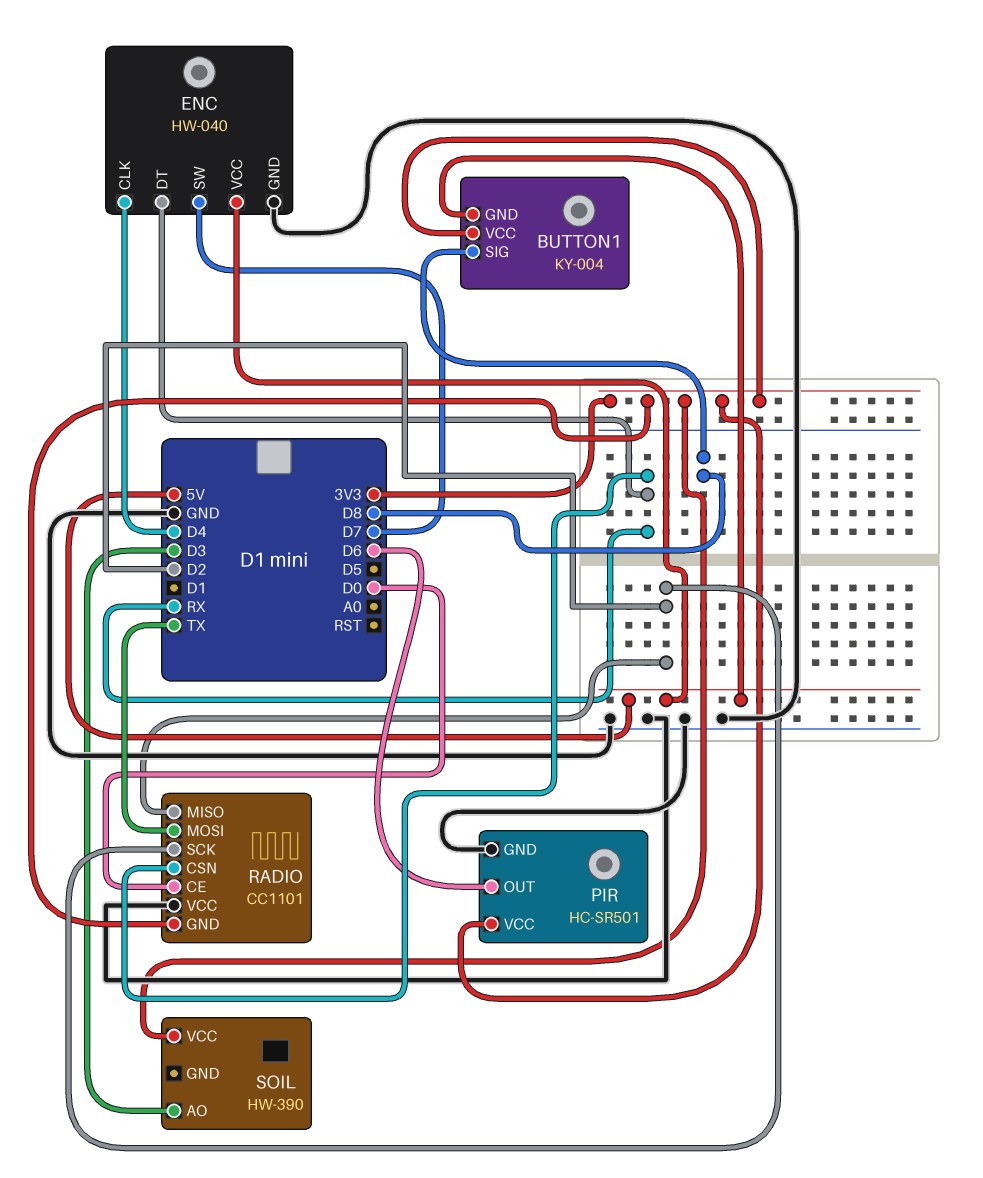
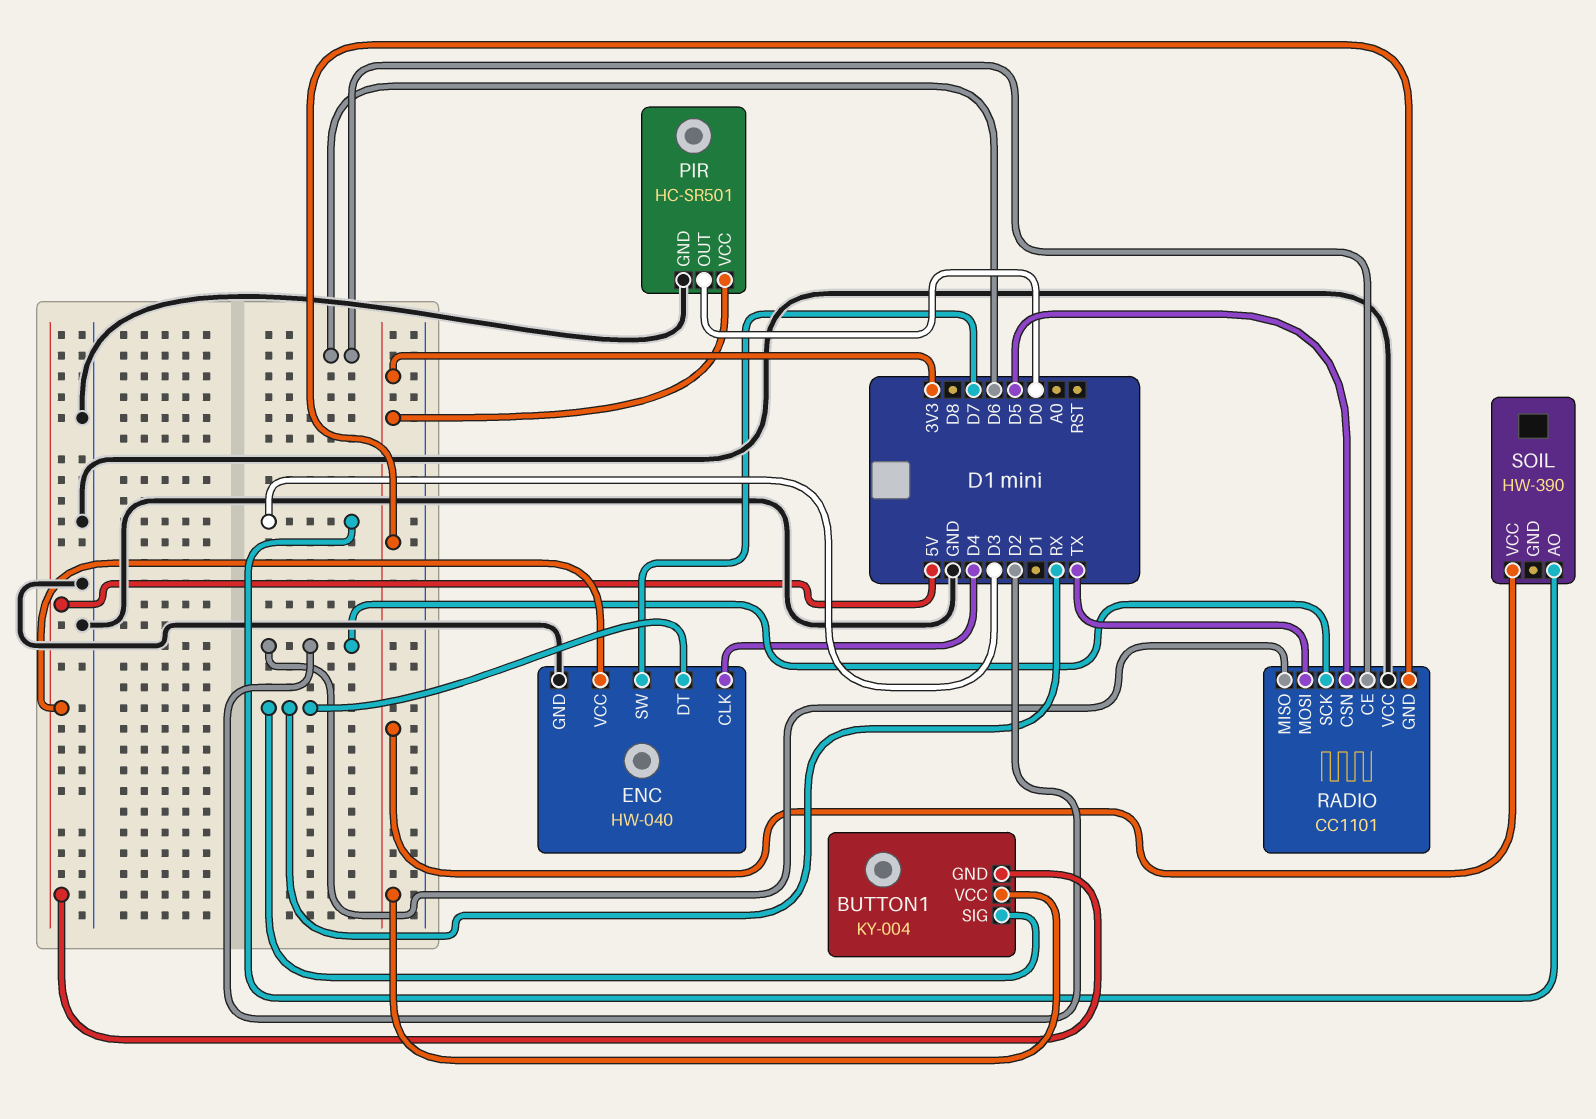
BUTTON1 pin SIG: D8 -> RX
PIR pin OUT: D6 -> D0
RADIO pin CE: D0 -> D6
RADIO pin CSN: RX -> D5

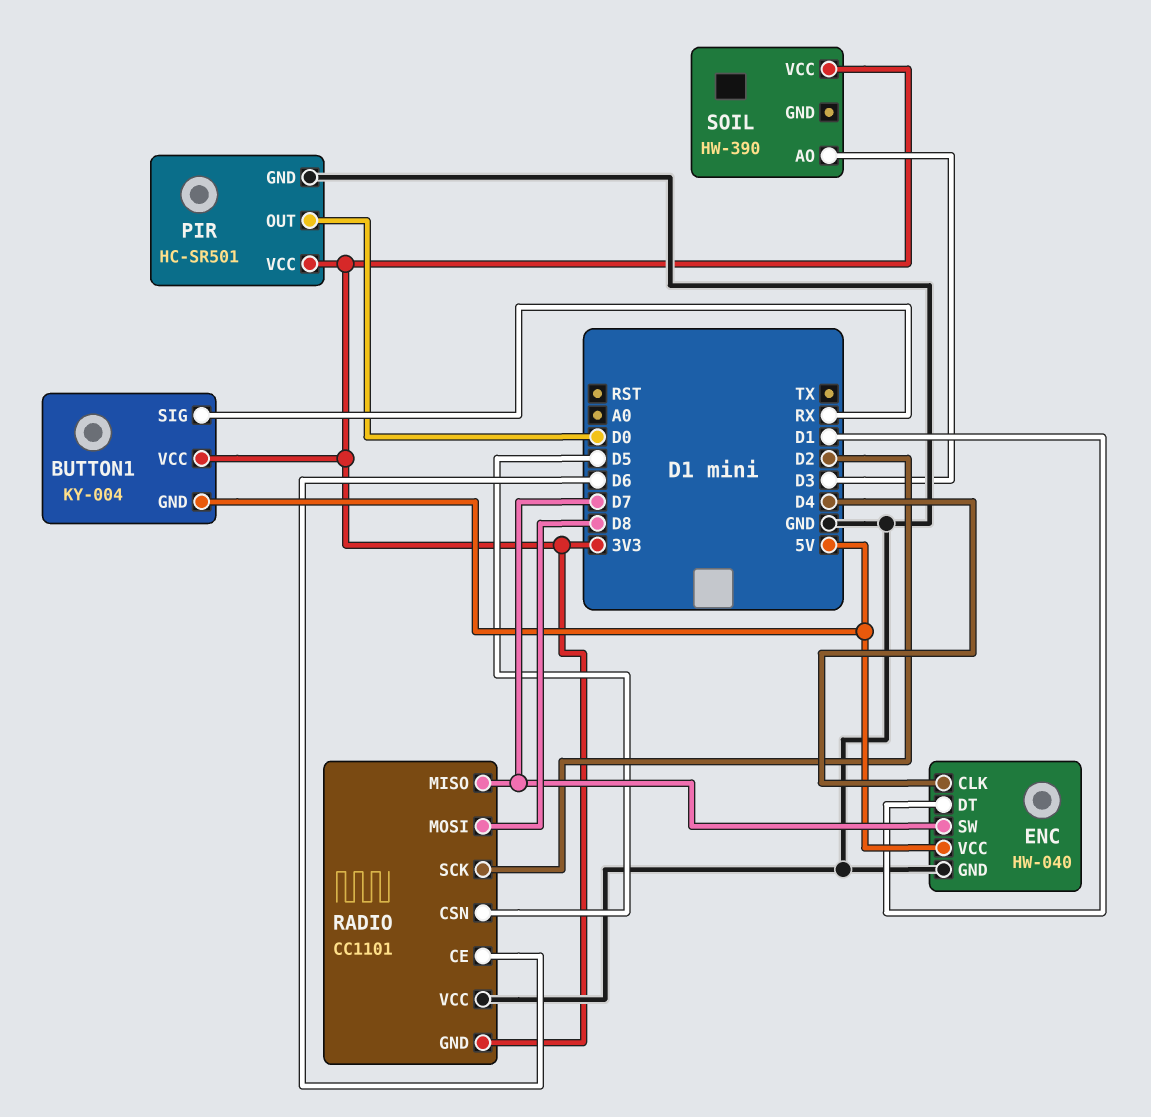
ENC pin DT: RX -> D1
RADIO pin MISO: D2 -> D7
RADIO pin MOSI: TX -> D8

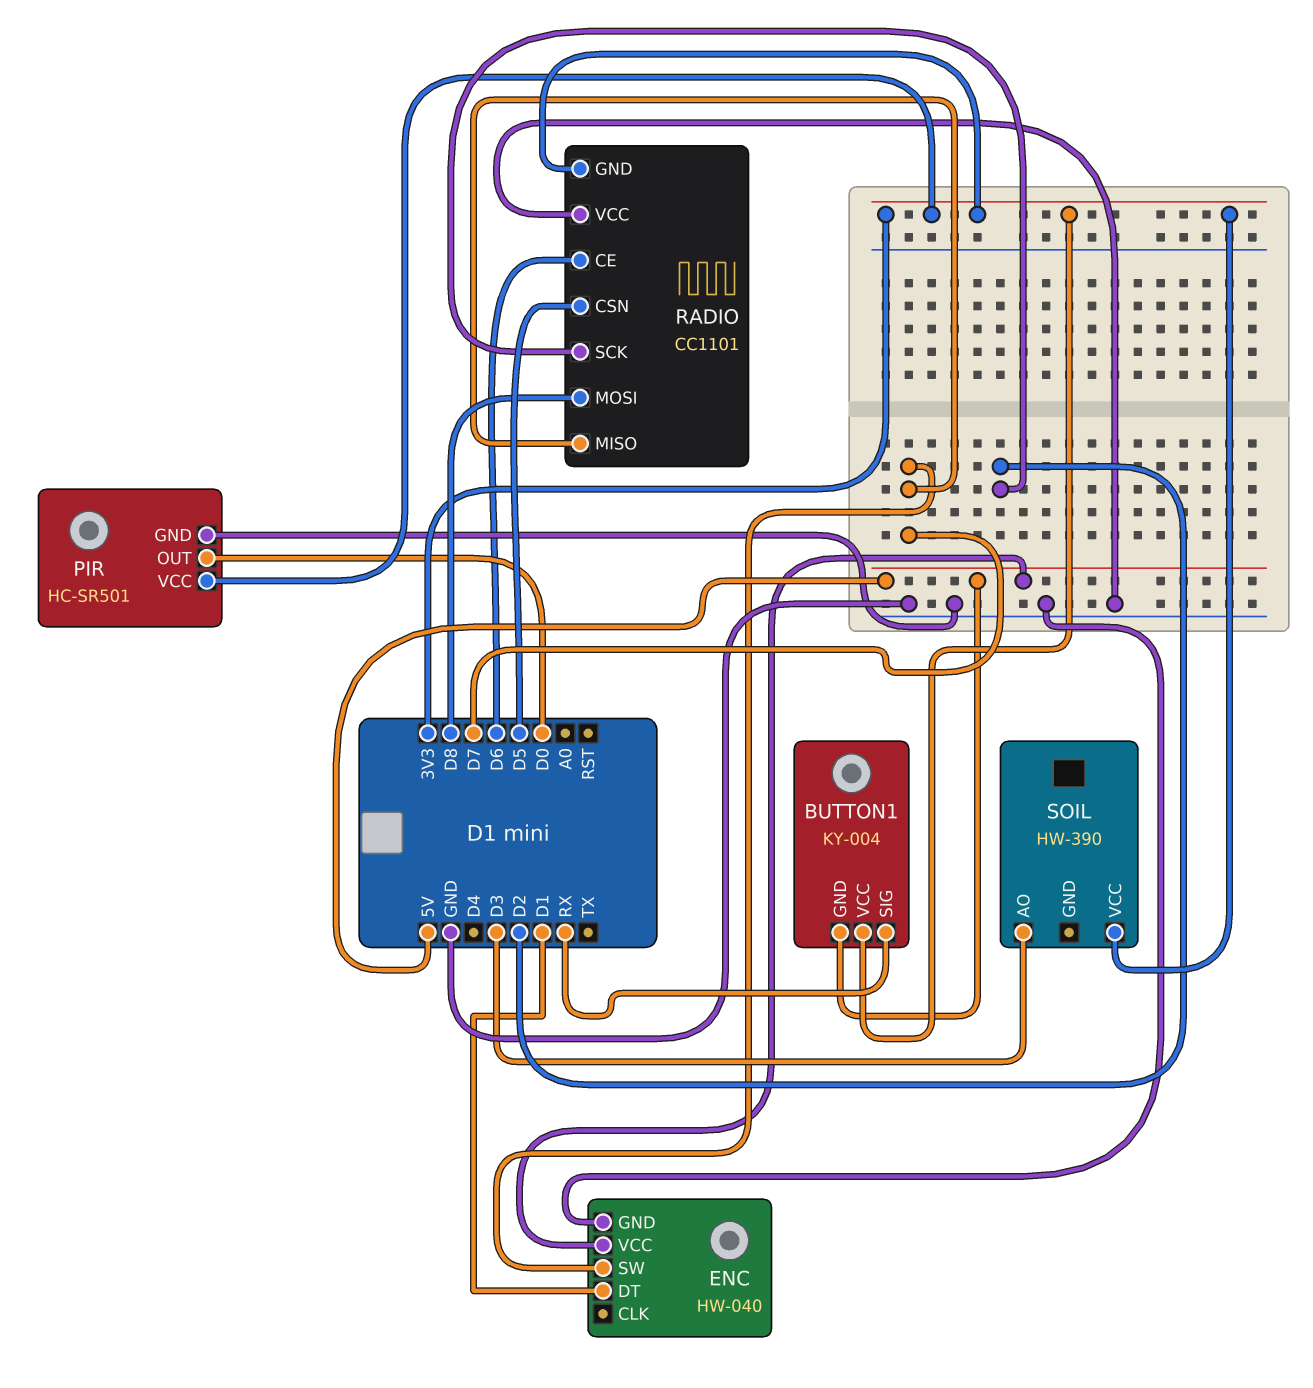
ENC pin CLK: D4 -> none

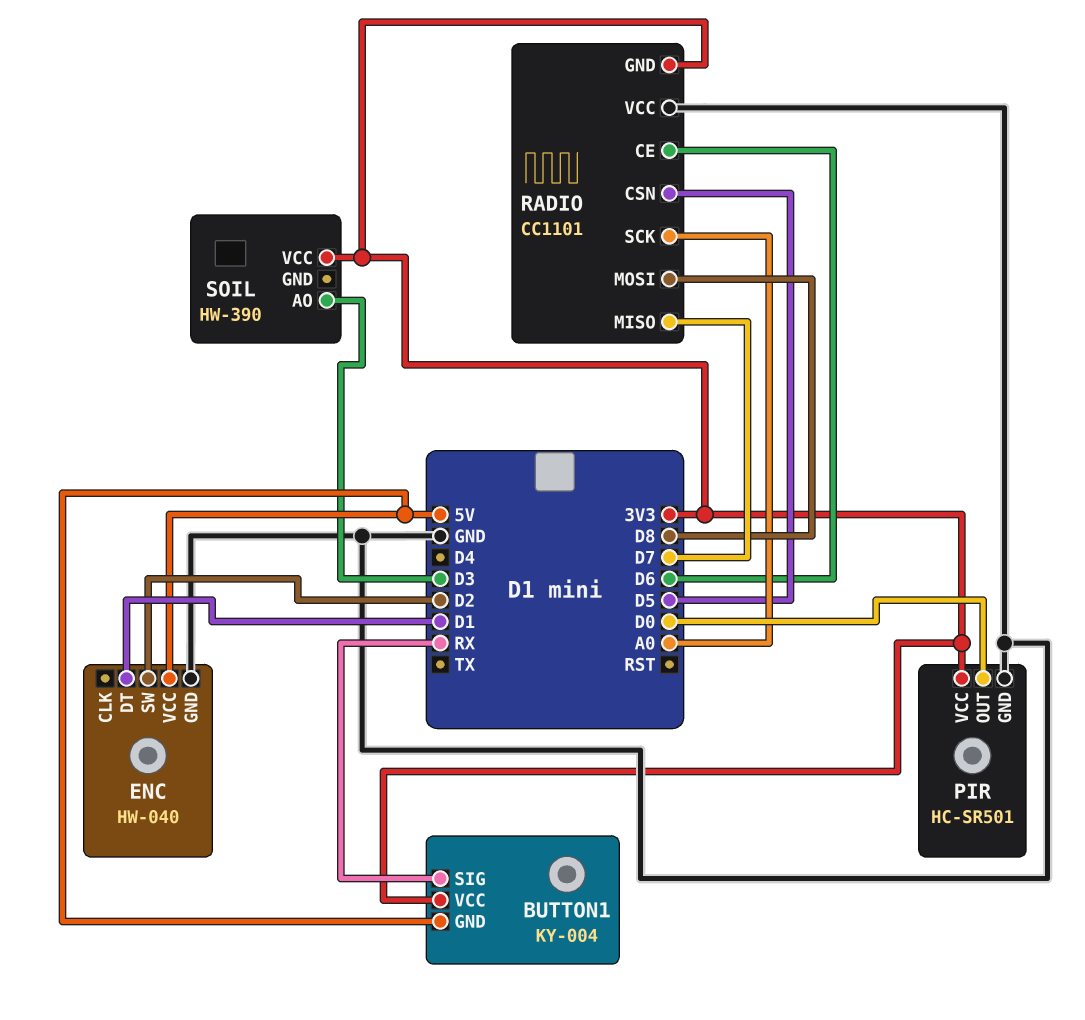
ENC pin SW: D7 -> D2
RADIO pin SCK: D2 -> A0

